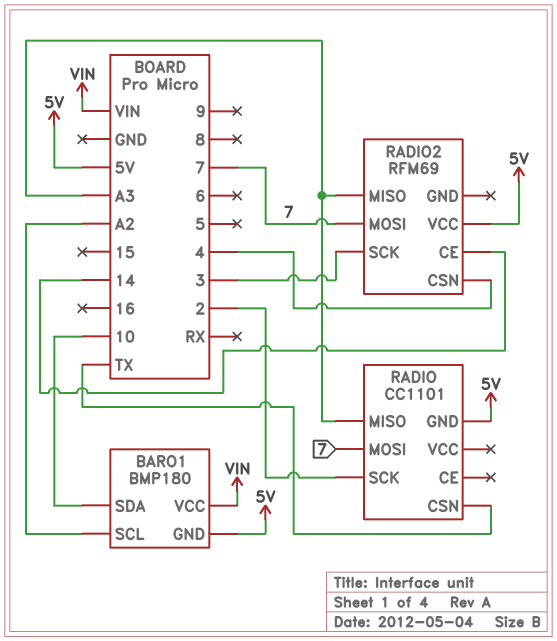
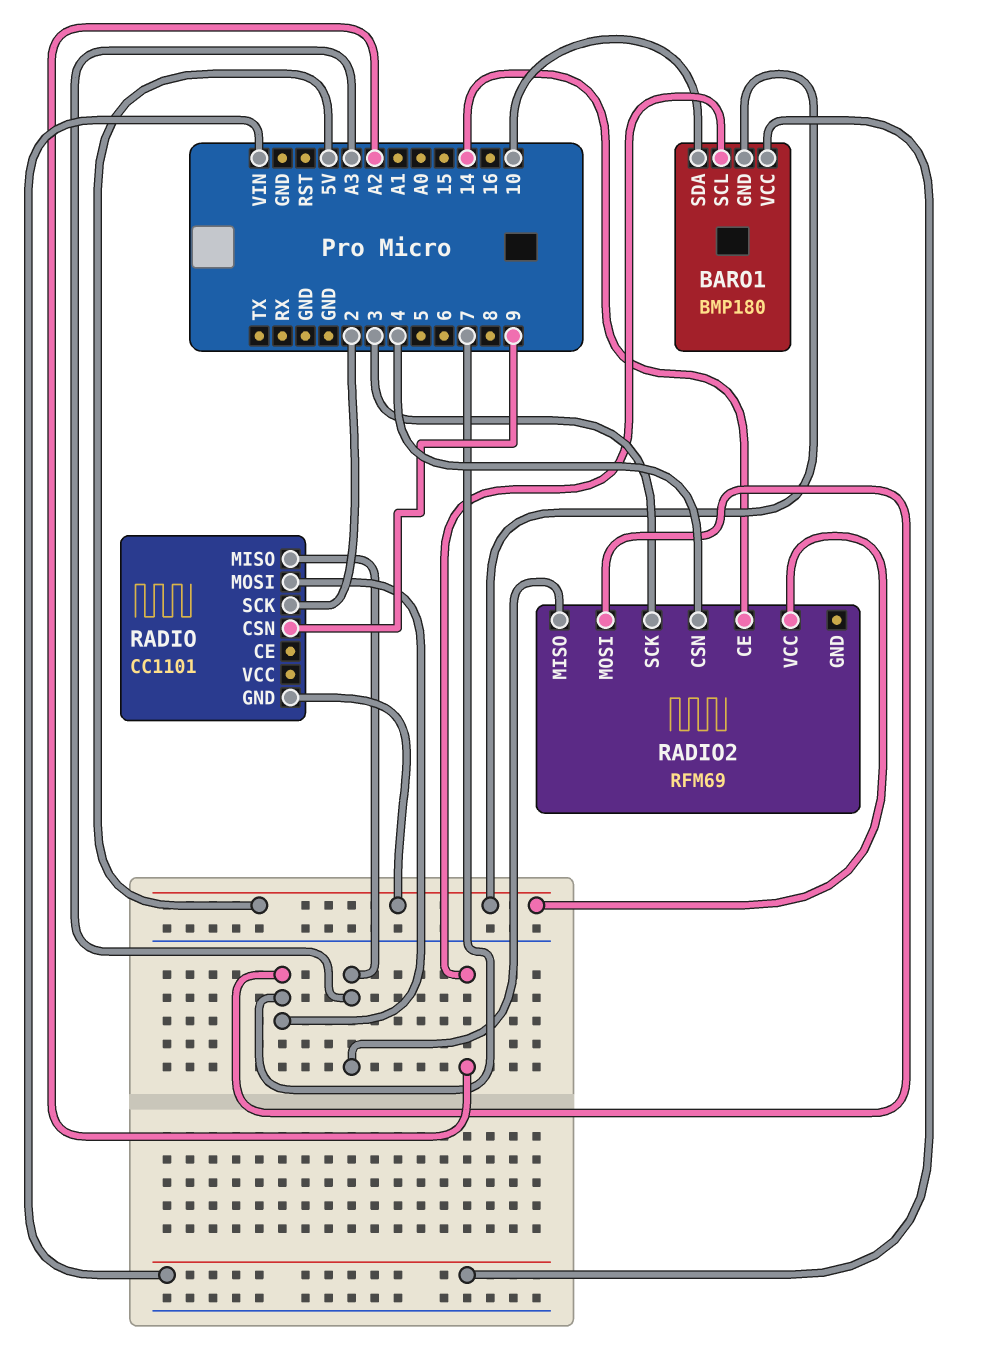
RADIO pin CSN: TX -> 9

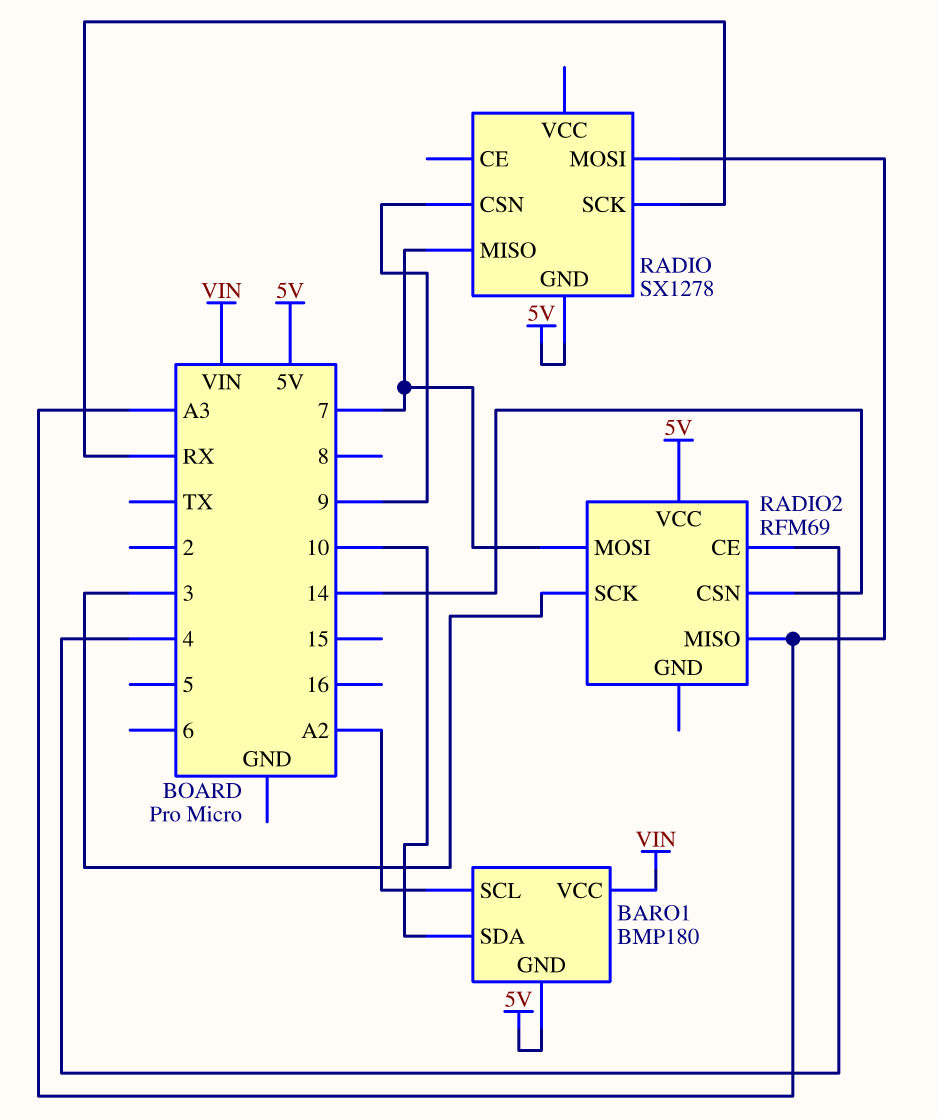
RADIO: CC1101 -> SX1278
RADIO pin MISO: A3 -> 7
RADIO pin MOSI: 7 -> A3
RADIO pin SCK: 2 -> RX
RADIO2 pin CE: 14 -> 4
RADIO2 pin CSN: 4 -> 14

